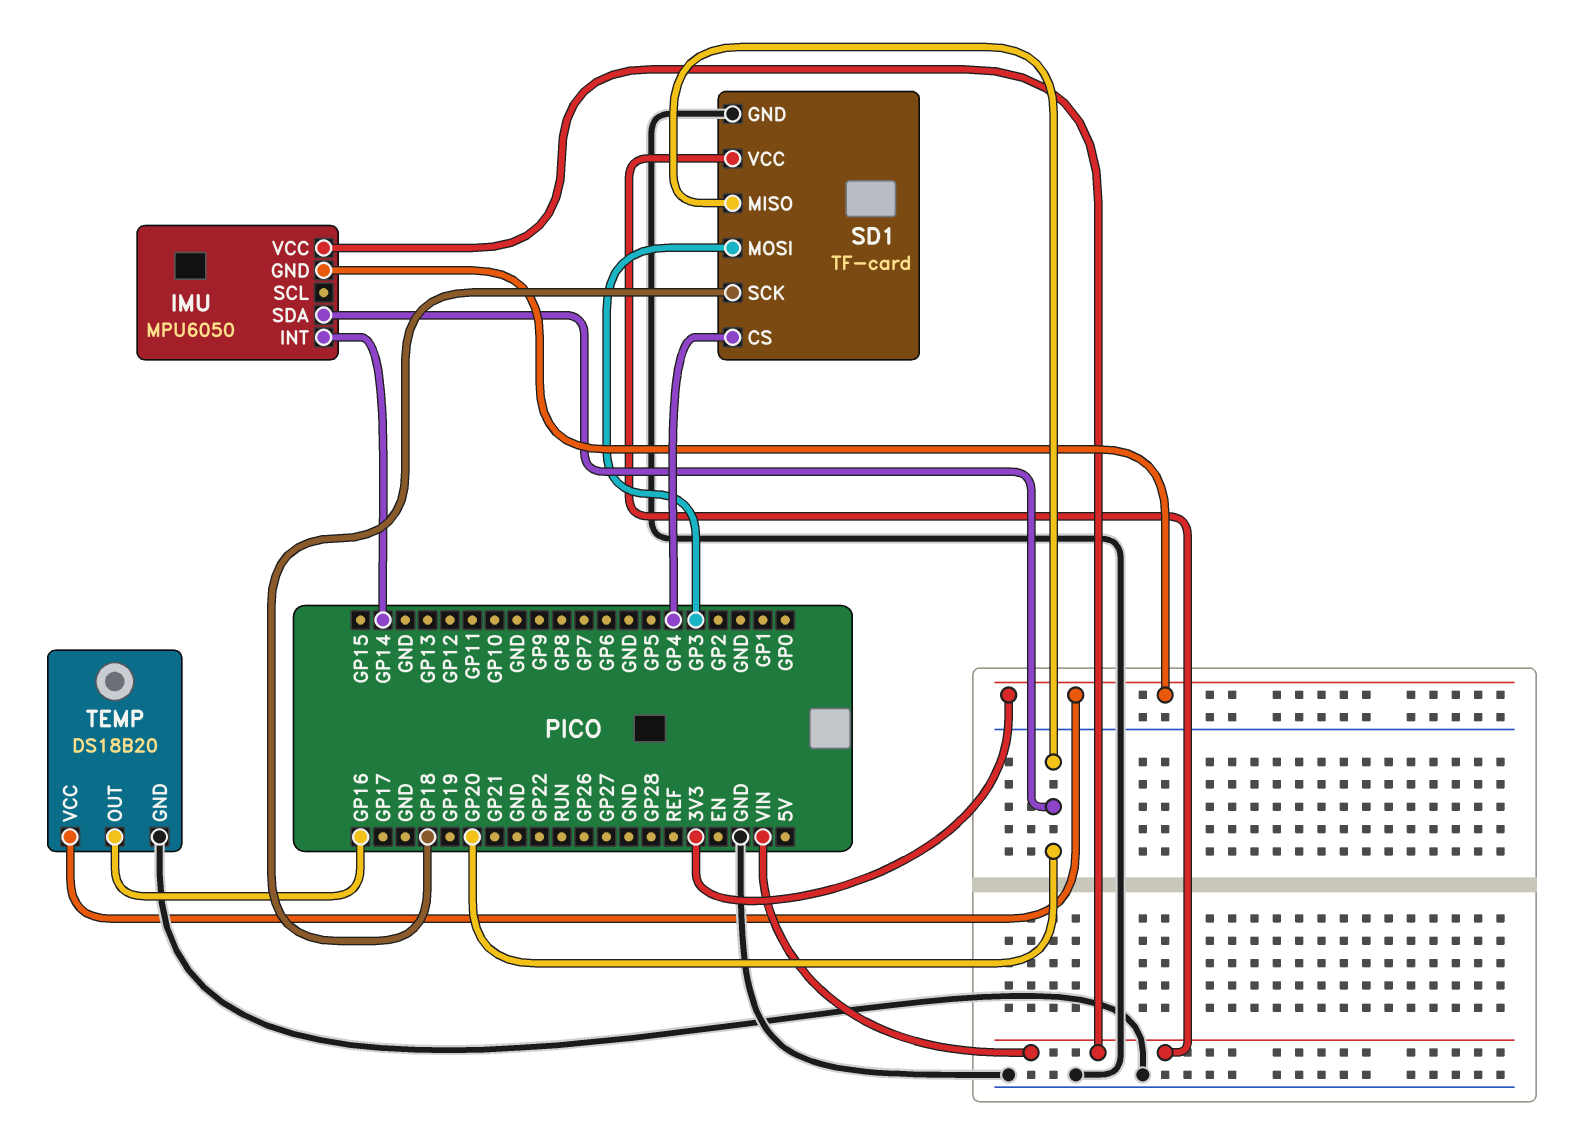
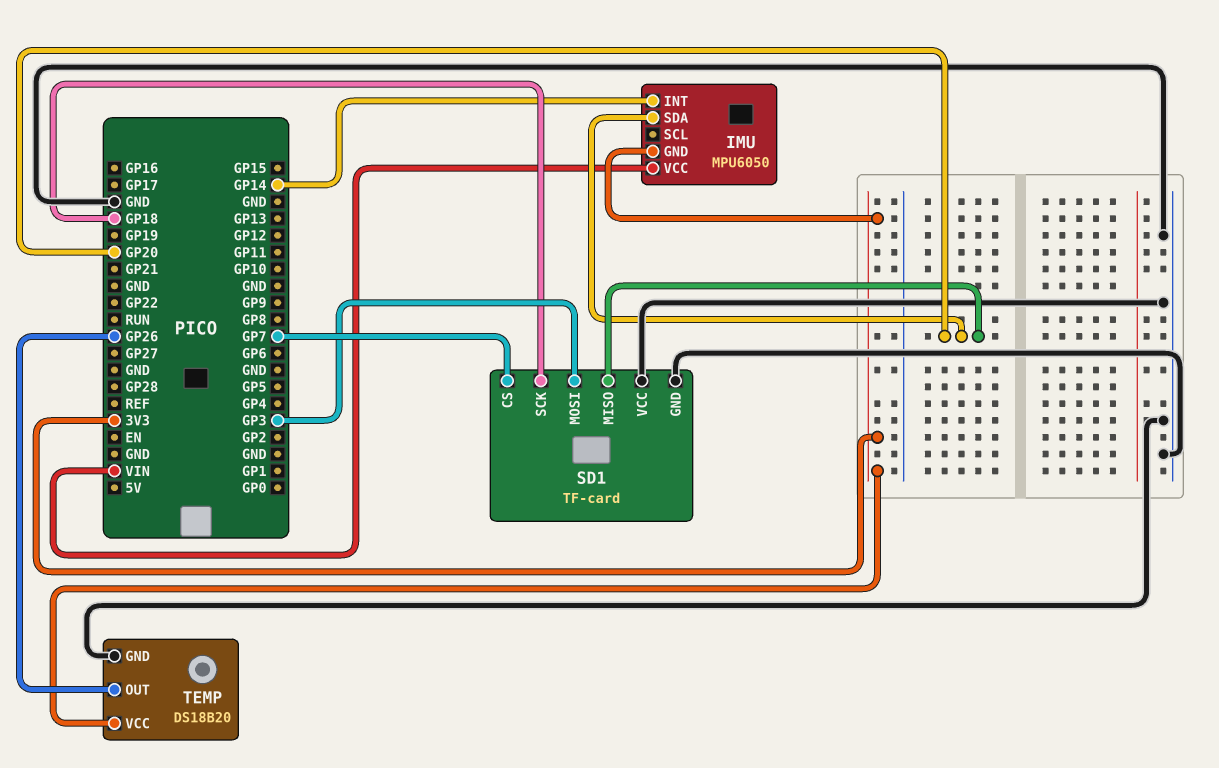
SD1 pin CS: GP4 -> GP7
SD1 pin VCC: VIN -> GND
TEMP pin OUT: GP16 -> GP26

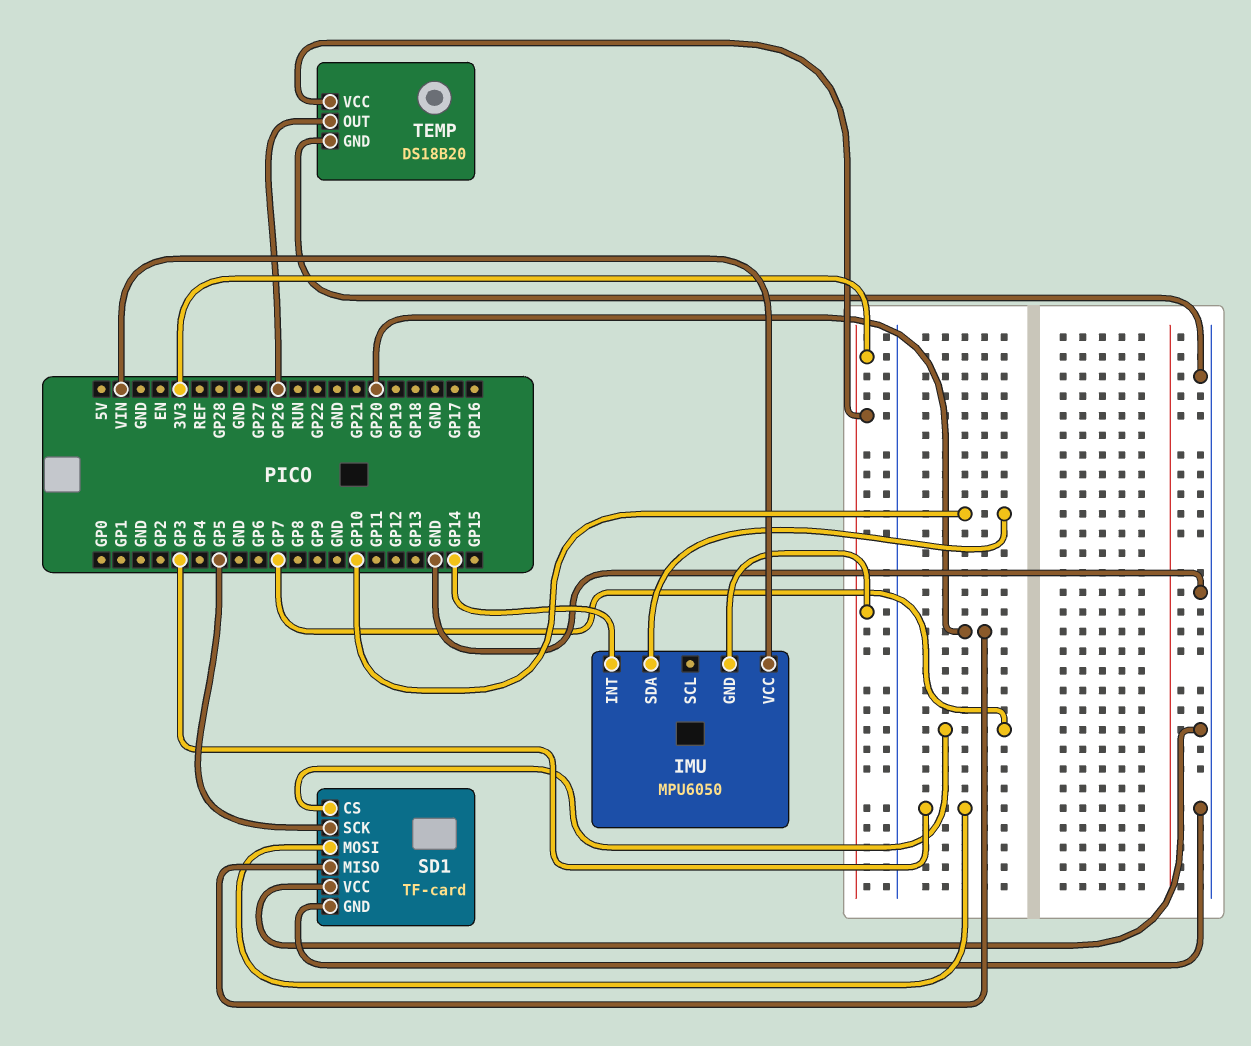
IMU pin SDA: GP20 -> GP10
SD1 pin SCK: GP18 -> GP5

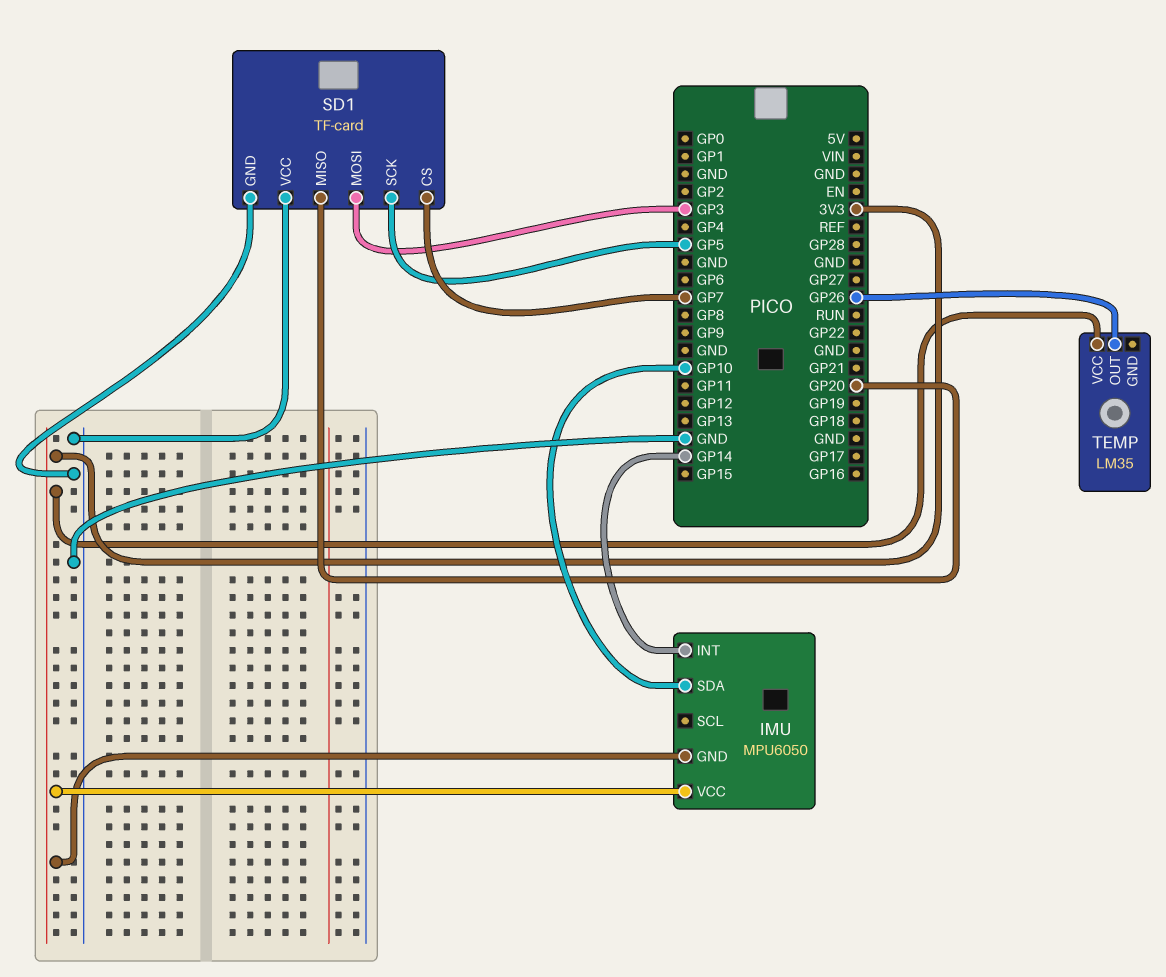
IMU pin VCC: VIN -> 3V3
TEMP: DS18B20 -> LM35
TEMP pin GND: GND -> none

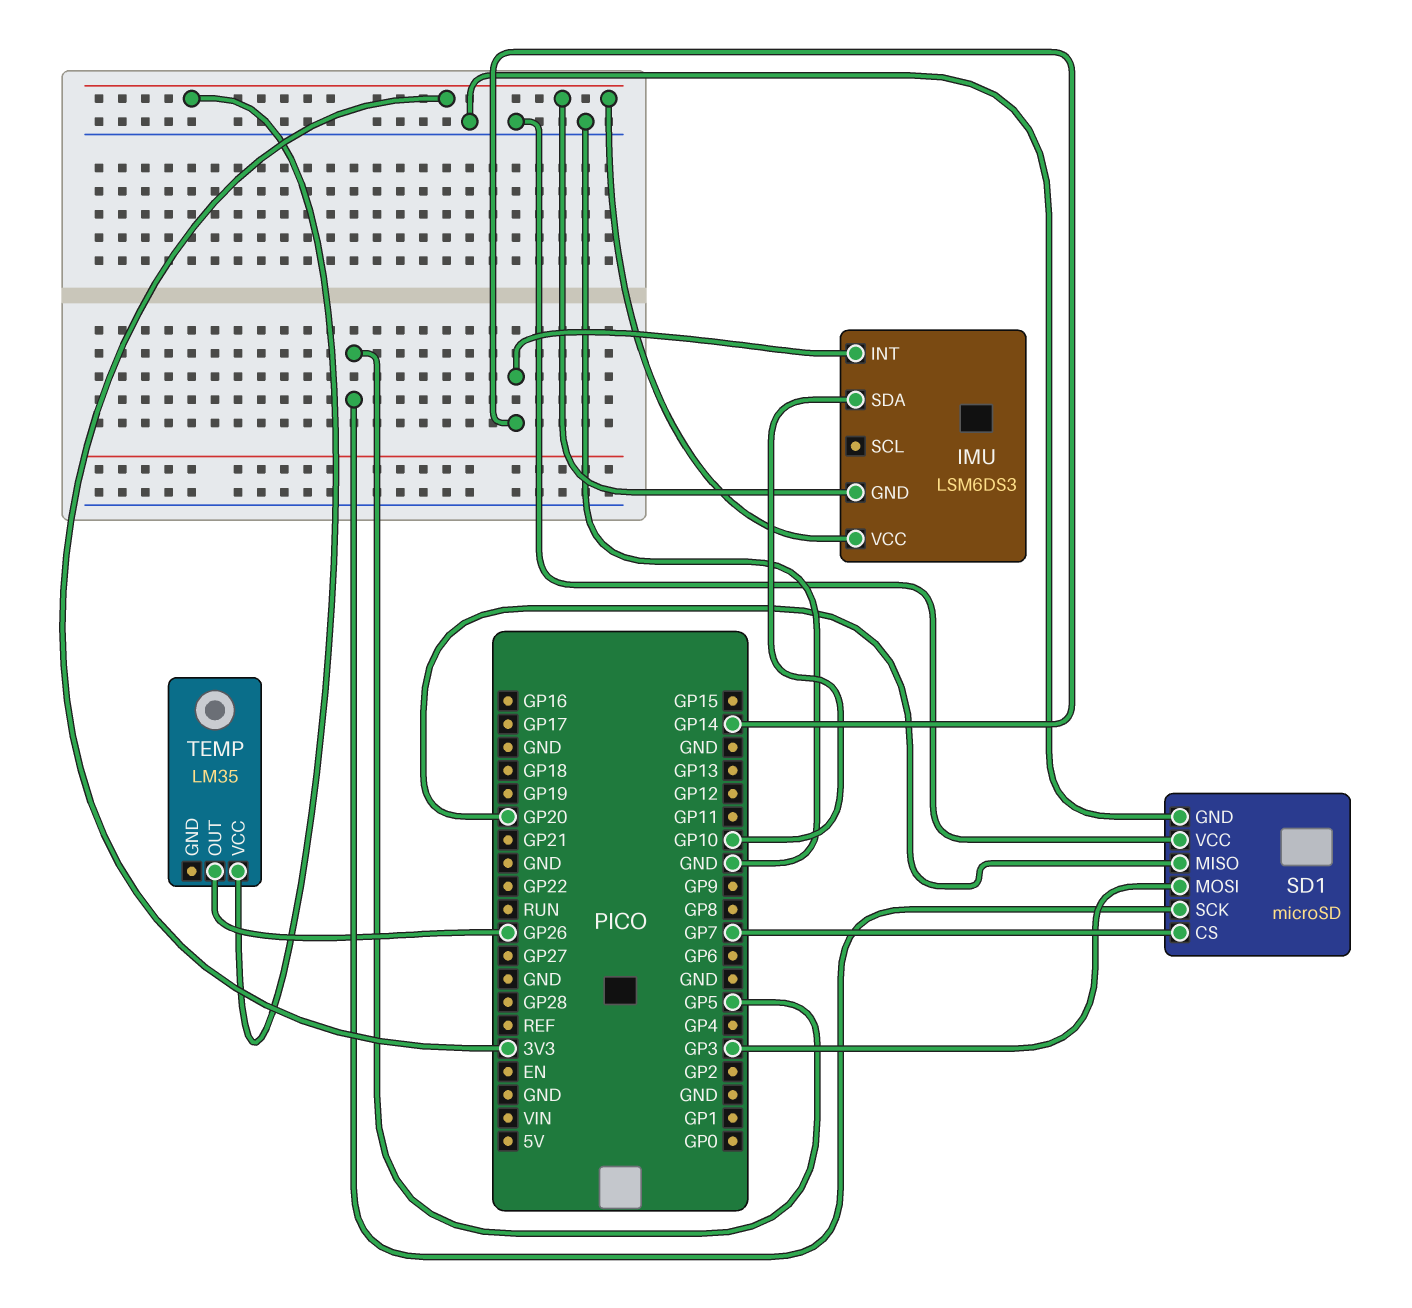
IMU: MPU6050 -> LSM6DS3
SD1: TF-card -> microSD

